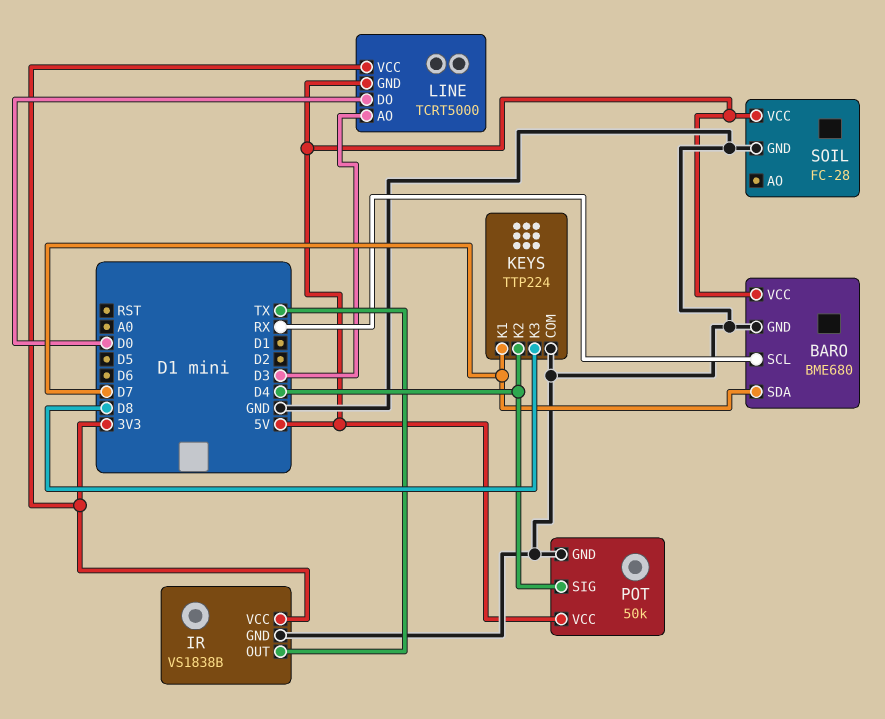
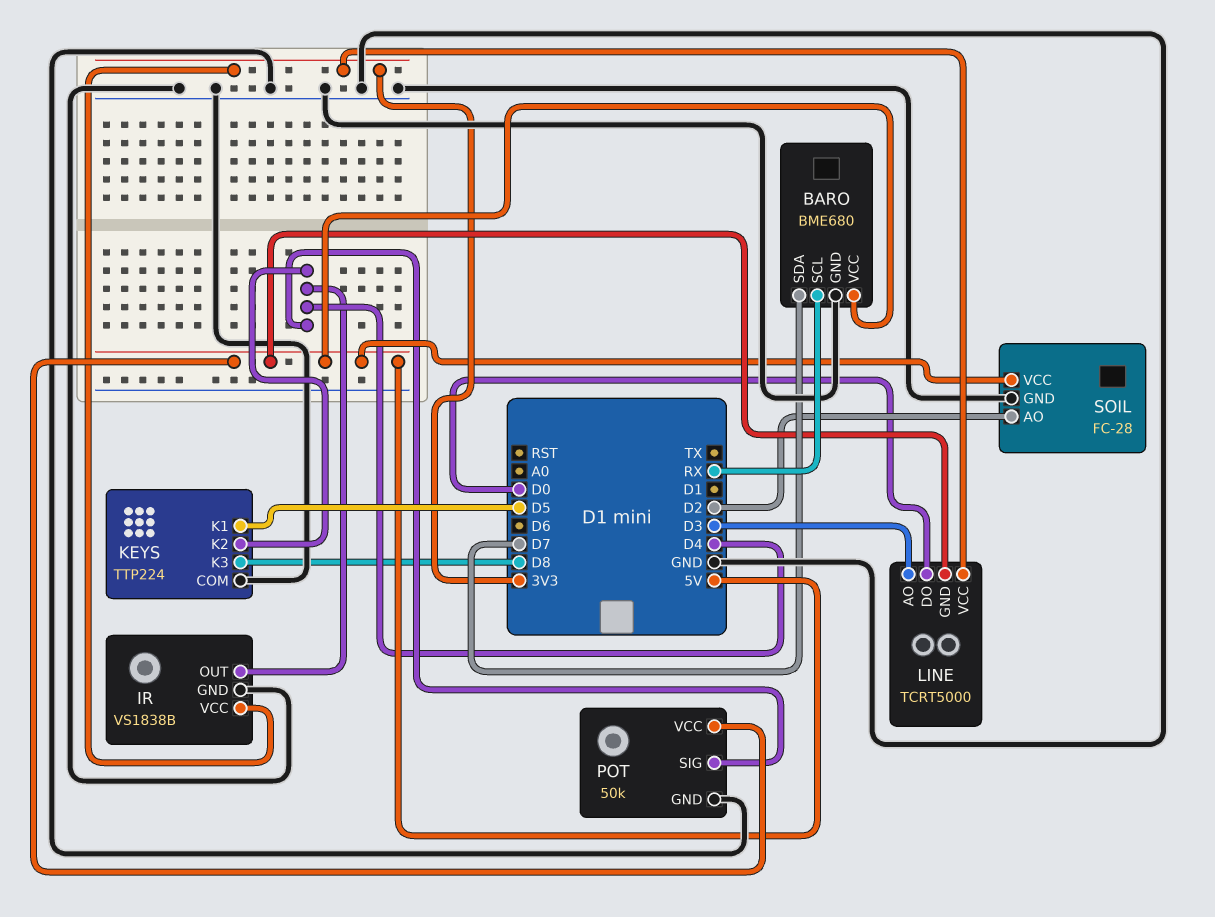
IR pin OUT: TX -> D4
KEYS pin K1: D7 -> D5
SOIL pin AO: none -> D2

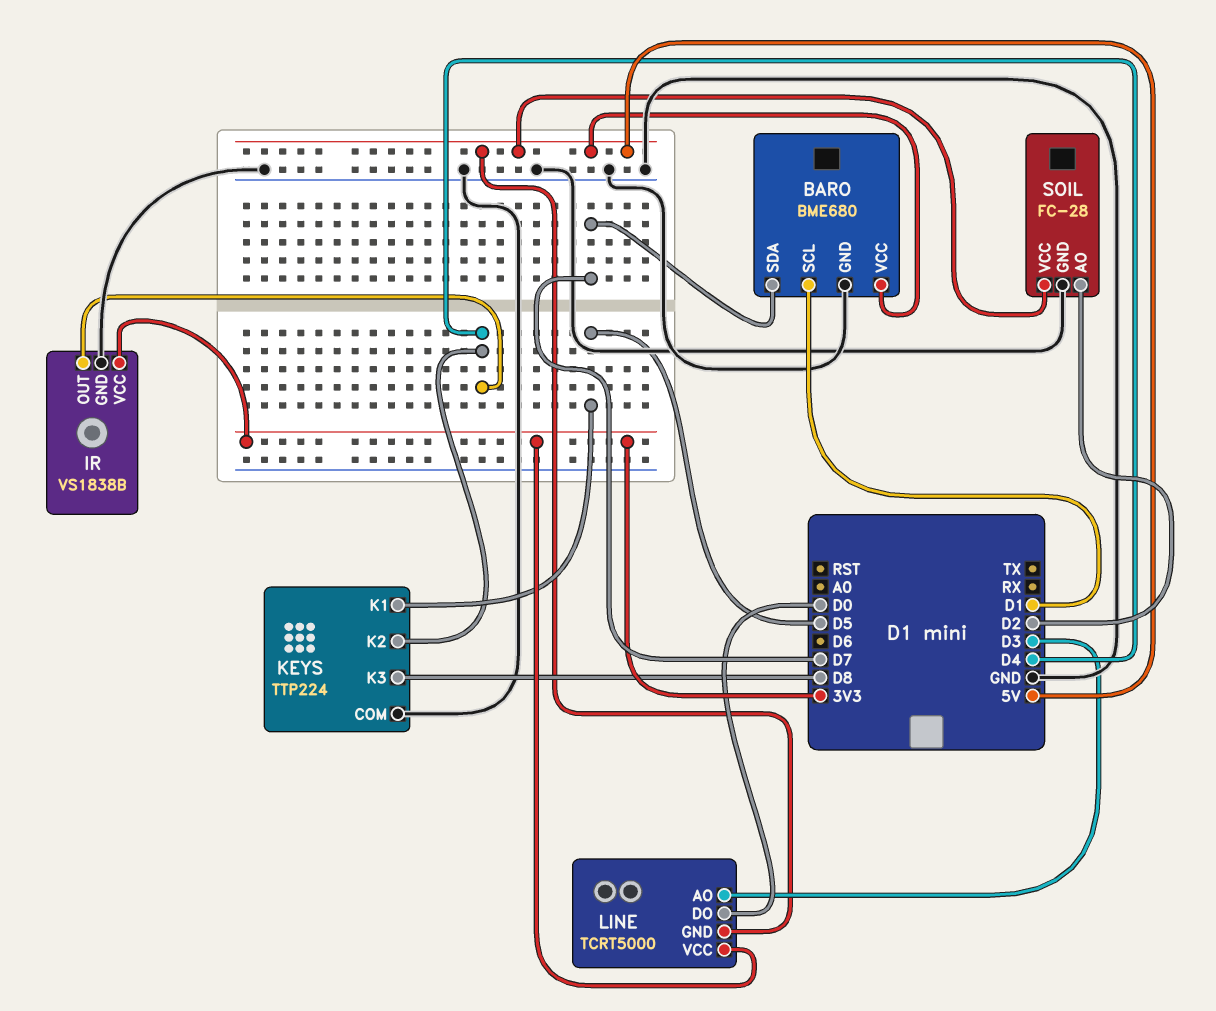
BARO pin SCL: RX -> D1
POT: 50k -> none
POT pin GND: GND -> none
POT pin SIG: D4 -> none
POT pin VCC: 5V -> none

